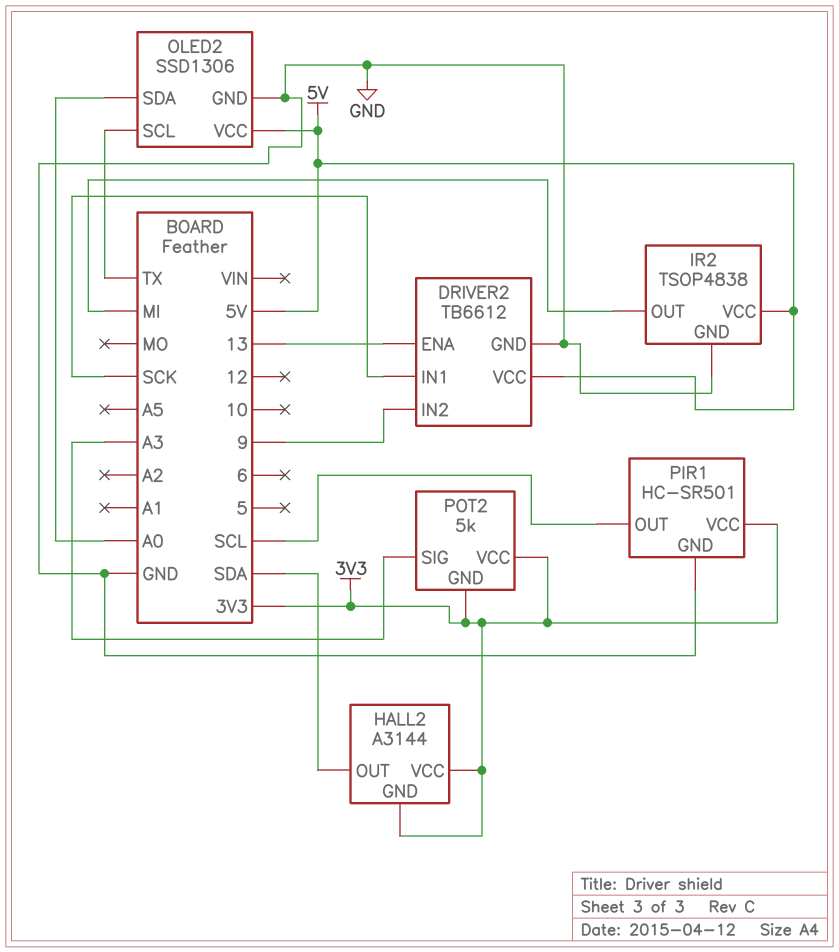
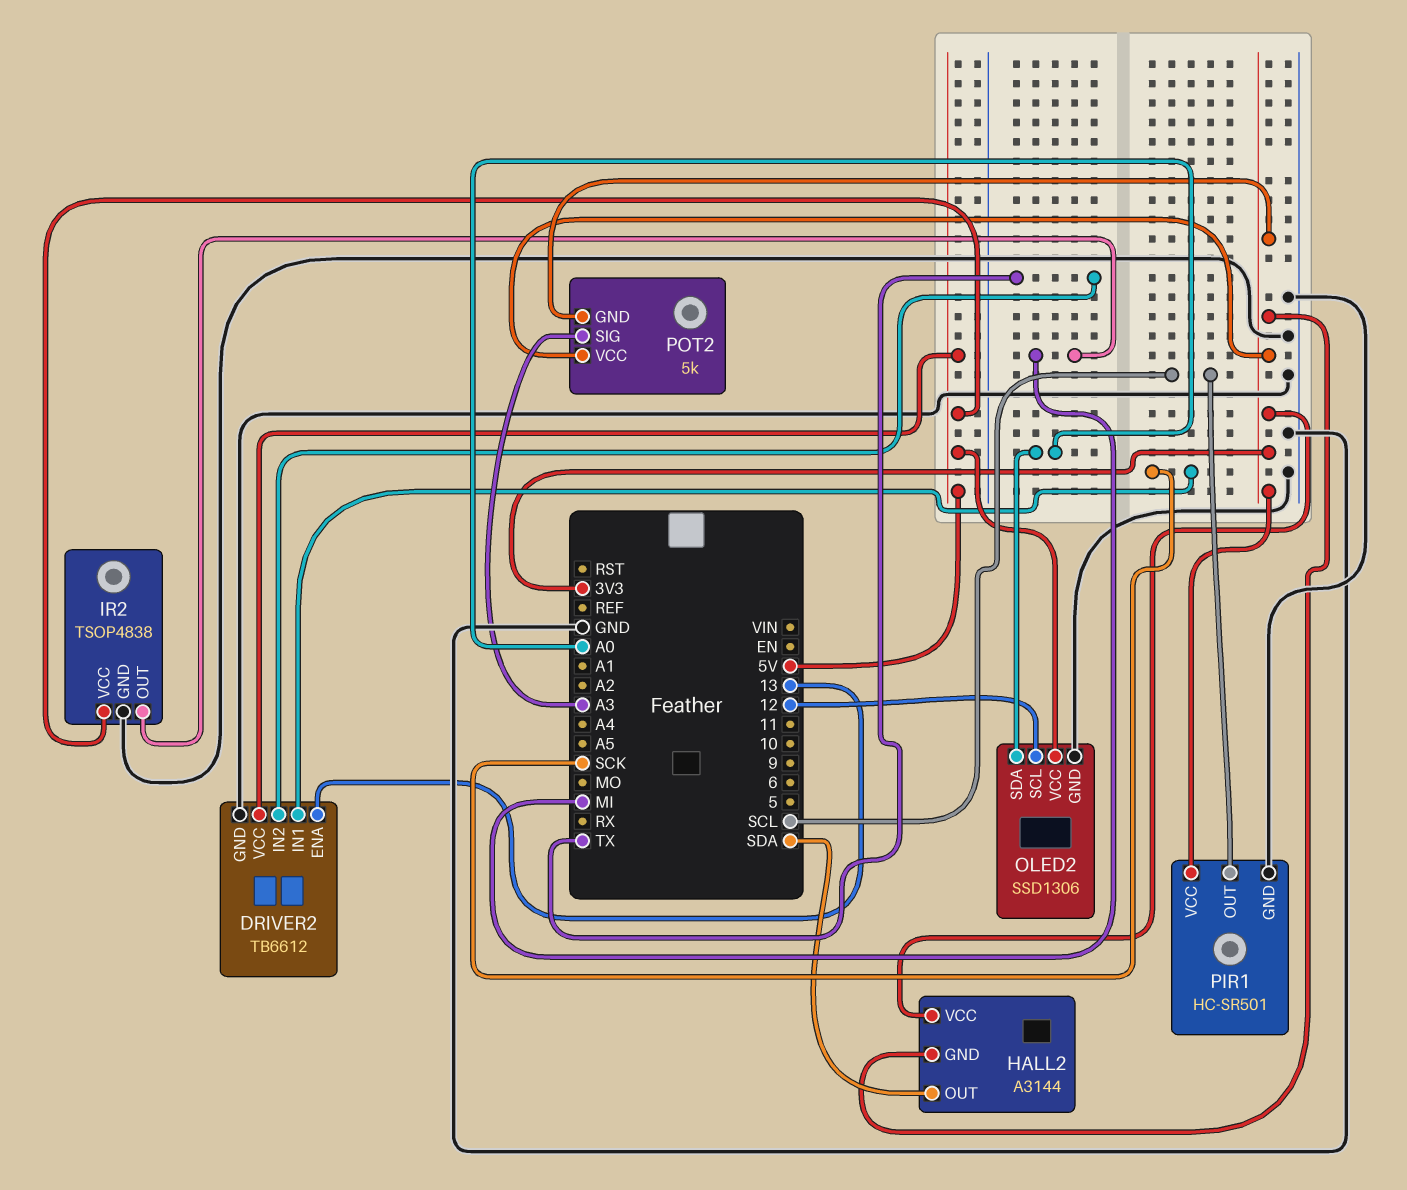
DRIVER2 pin IN2: 9 -> TX
OLED2 pin SCL: TX -> 12

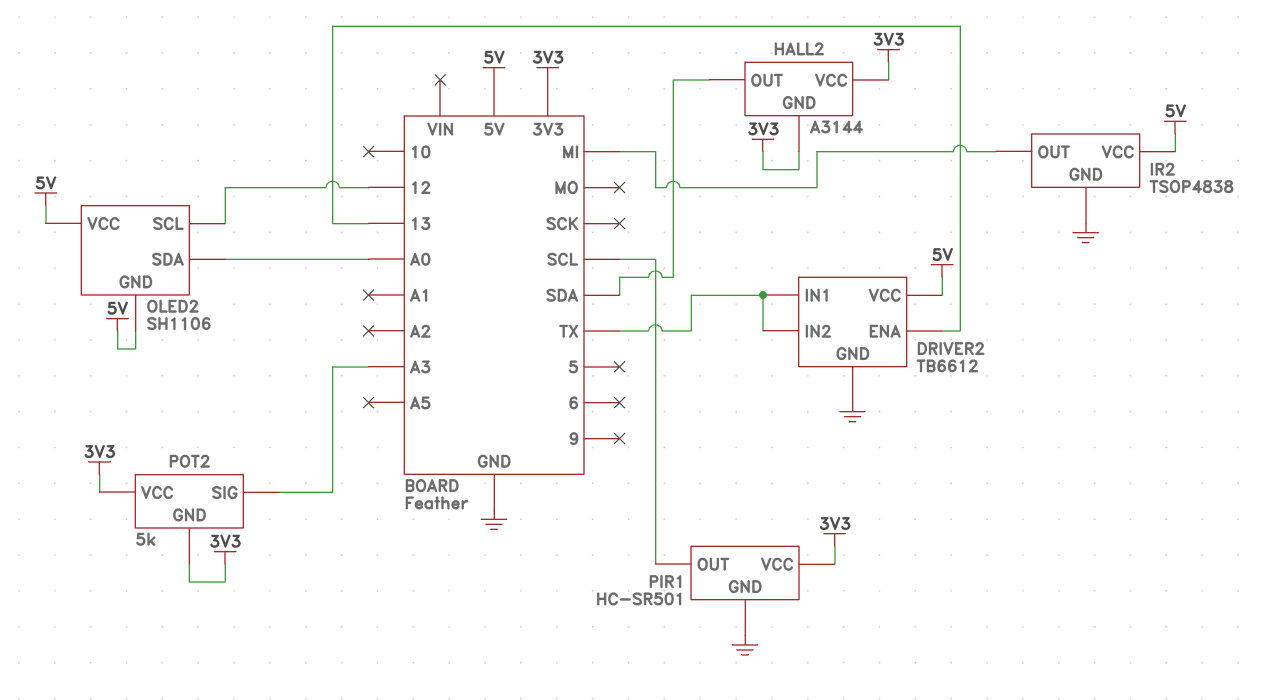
DRIVER2 pin IN1: SCK -> TX
OLED2: SSD1306 -> SH1106
OLED2 pin GND: GND -> 5V

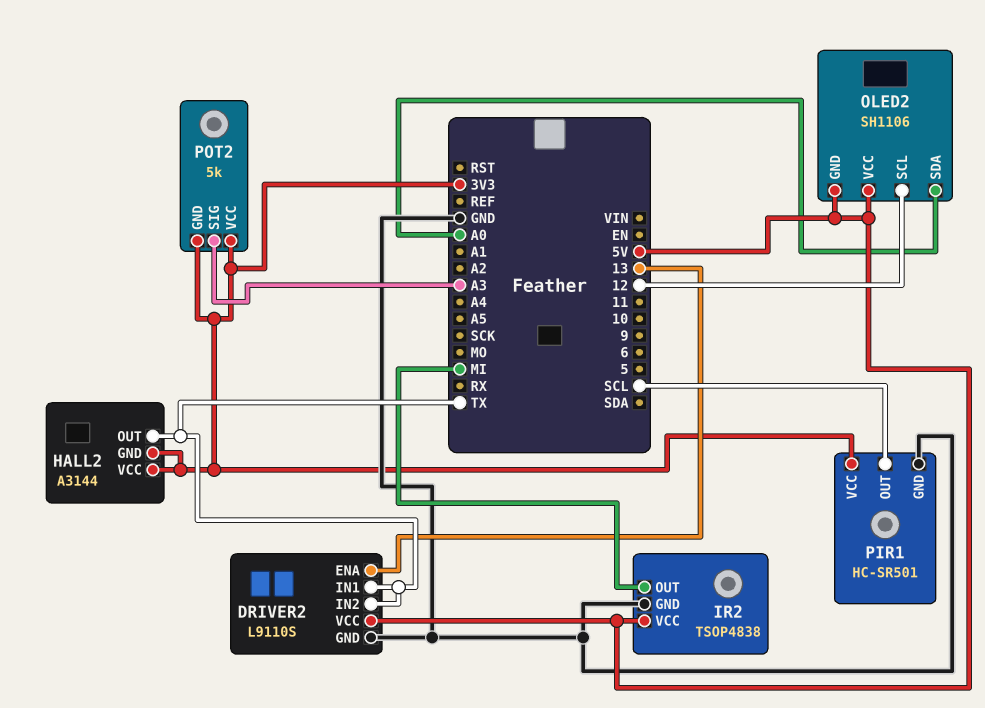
DRIVER2: TB6612 -> L9110S
HALL2 pin OUT: SDA -> TX

